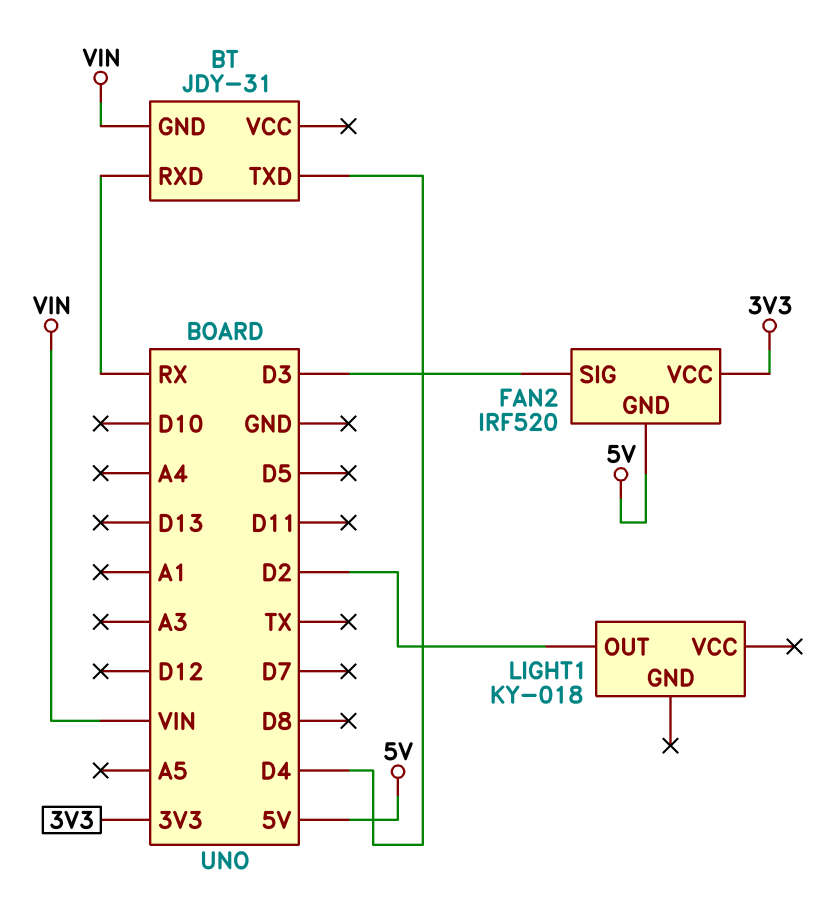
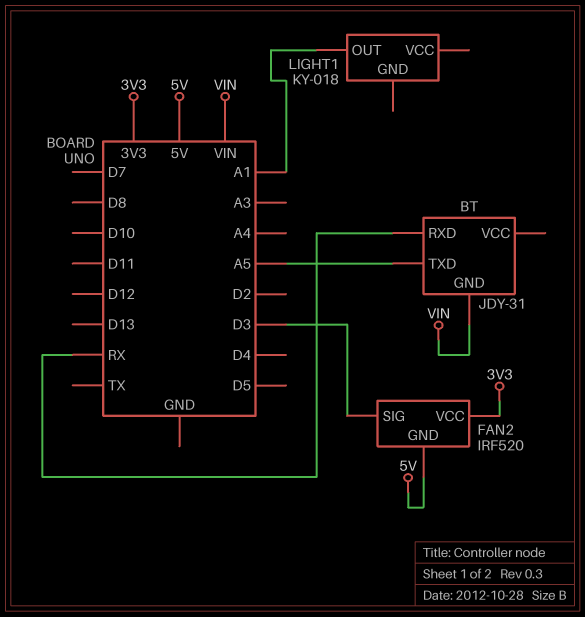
BT pin TXD: D4 -> A5
LIGHT1 pin OUT: D2 -> A1

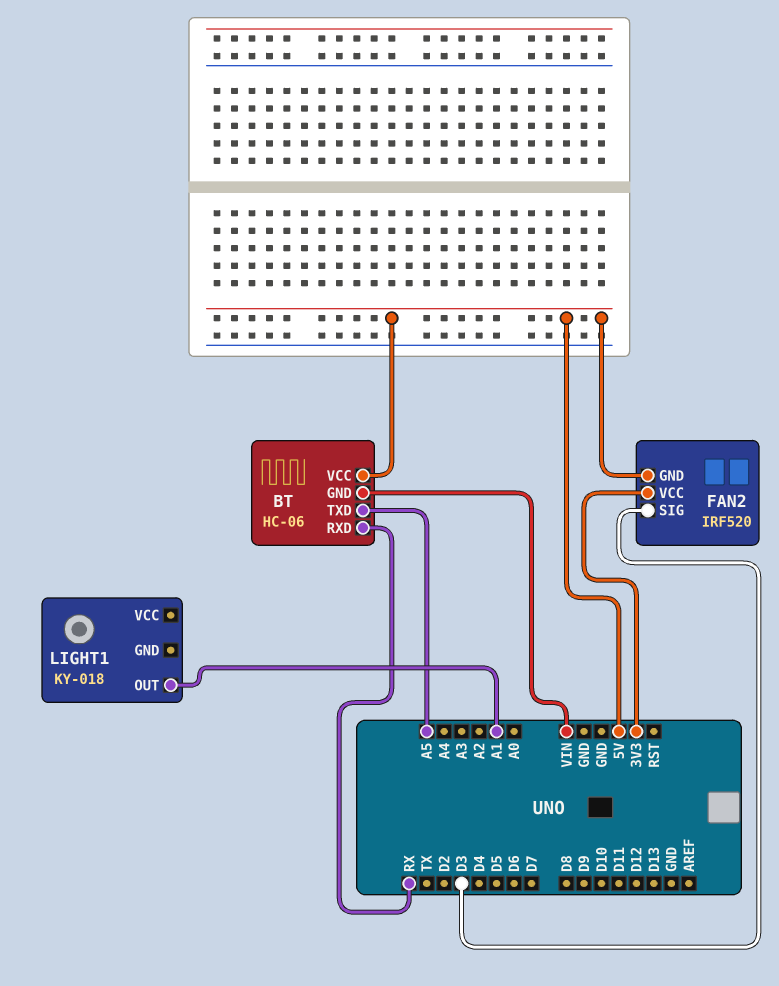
BT: JDY-31 -> HC-06
BT pin VCC: none -> 5V

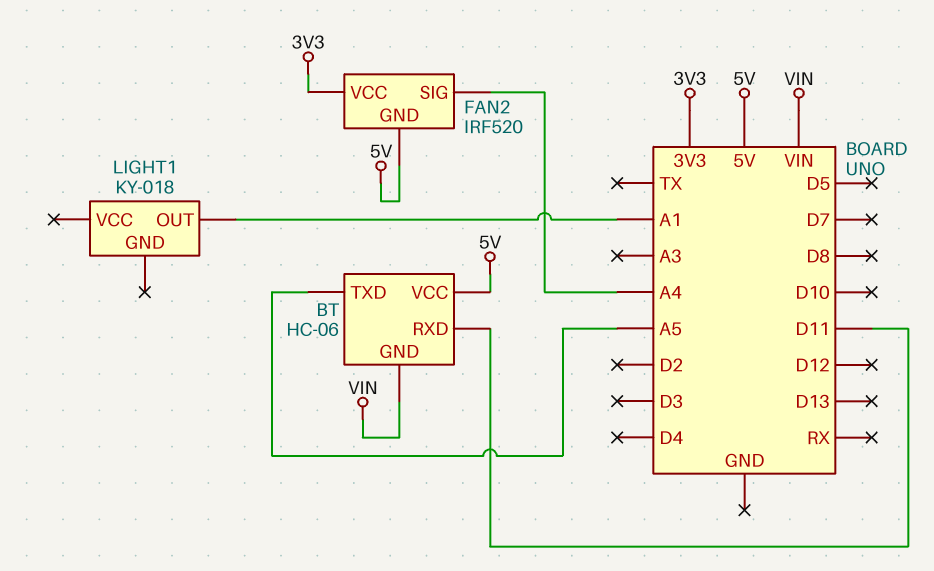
BT pin RXD: RX -> D11
FAN2 pin SIG: D3 -> A4

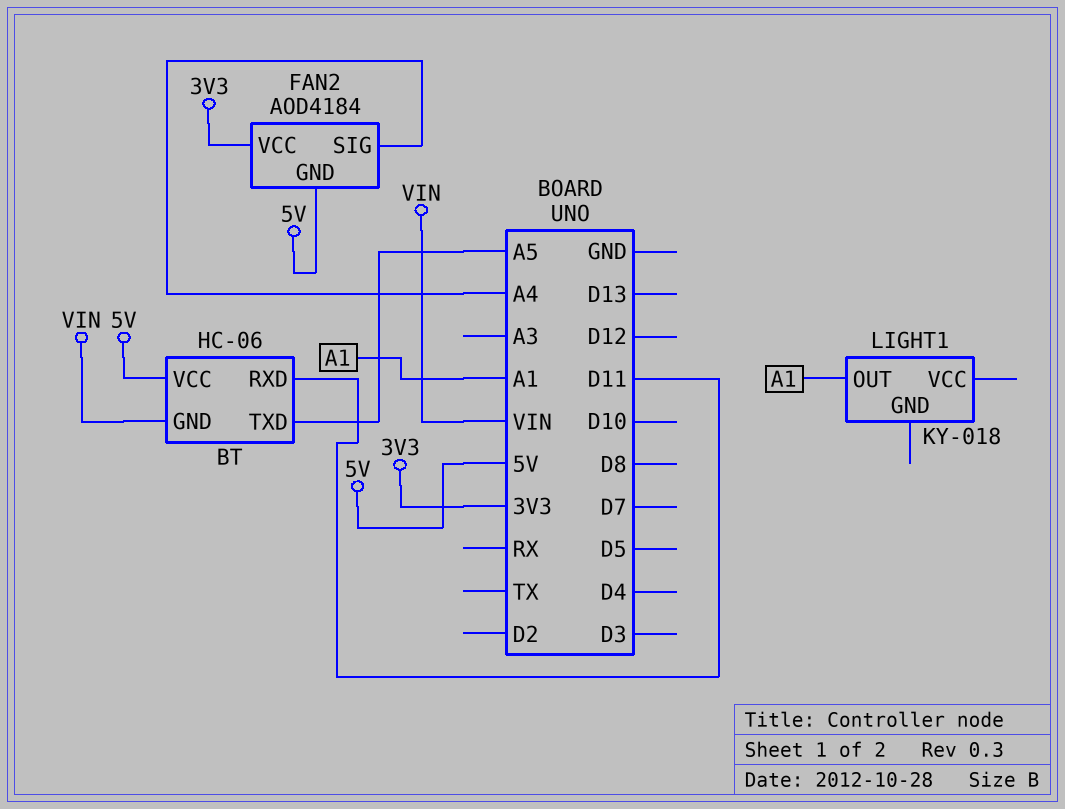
FAN2: IRF520 -> AOD4184

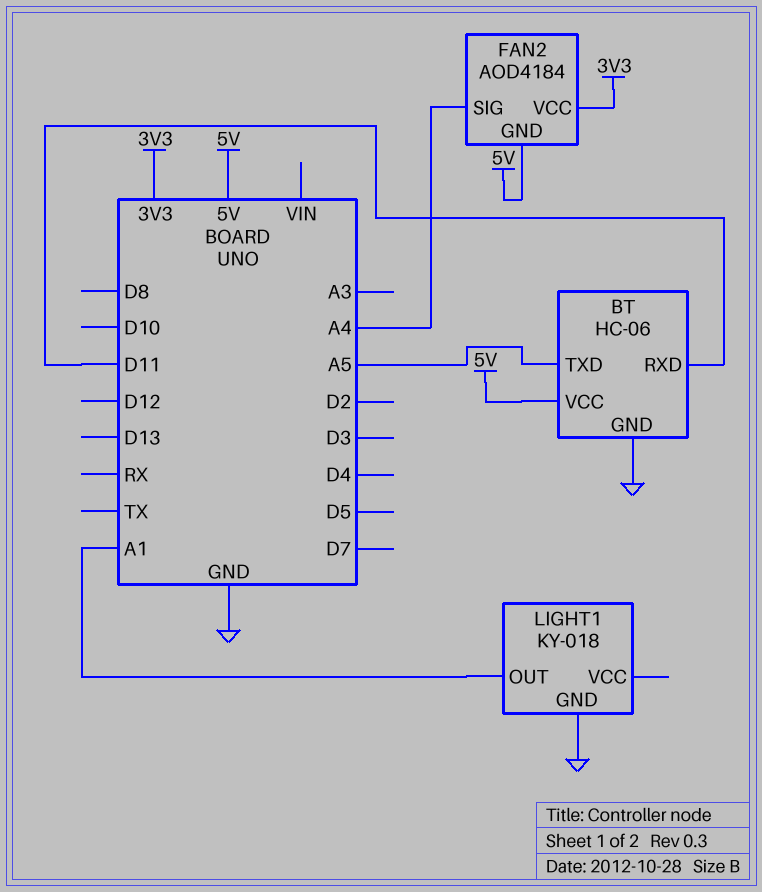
BT pin GND: VIN -> GND
LIGHT1 pin GND: none -> GND

